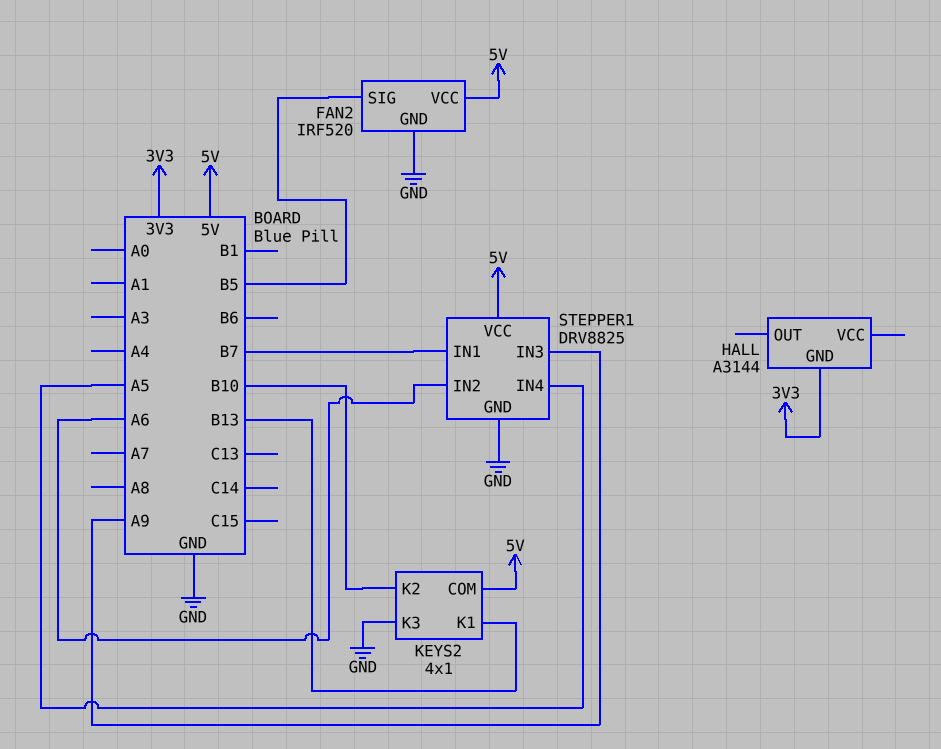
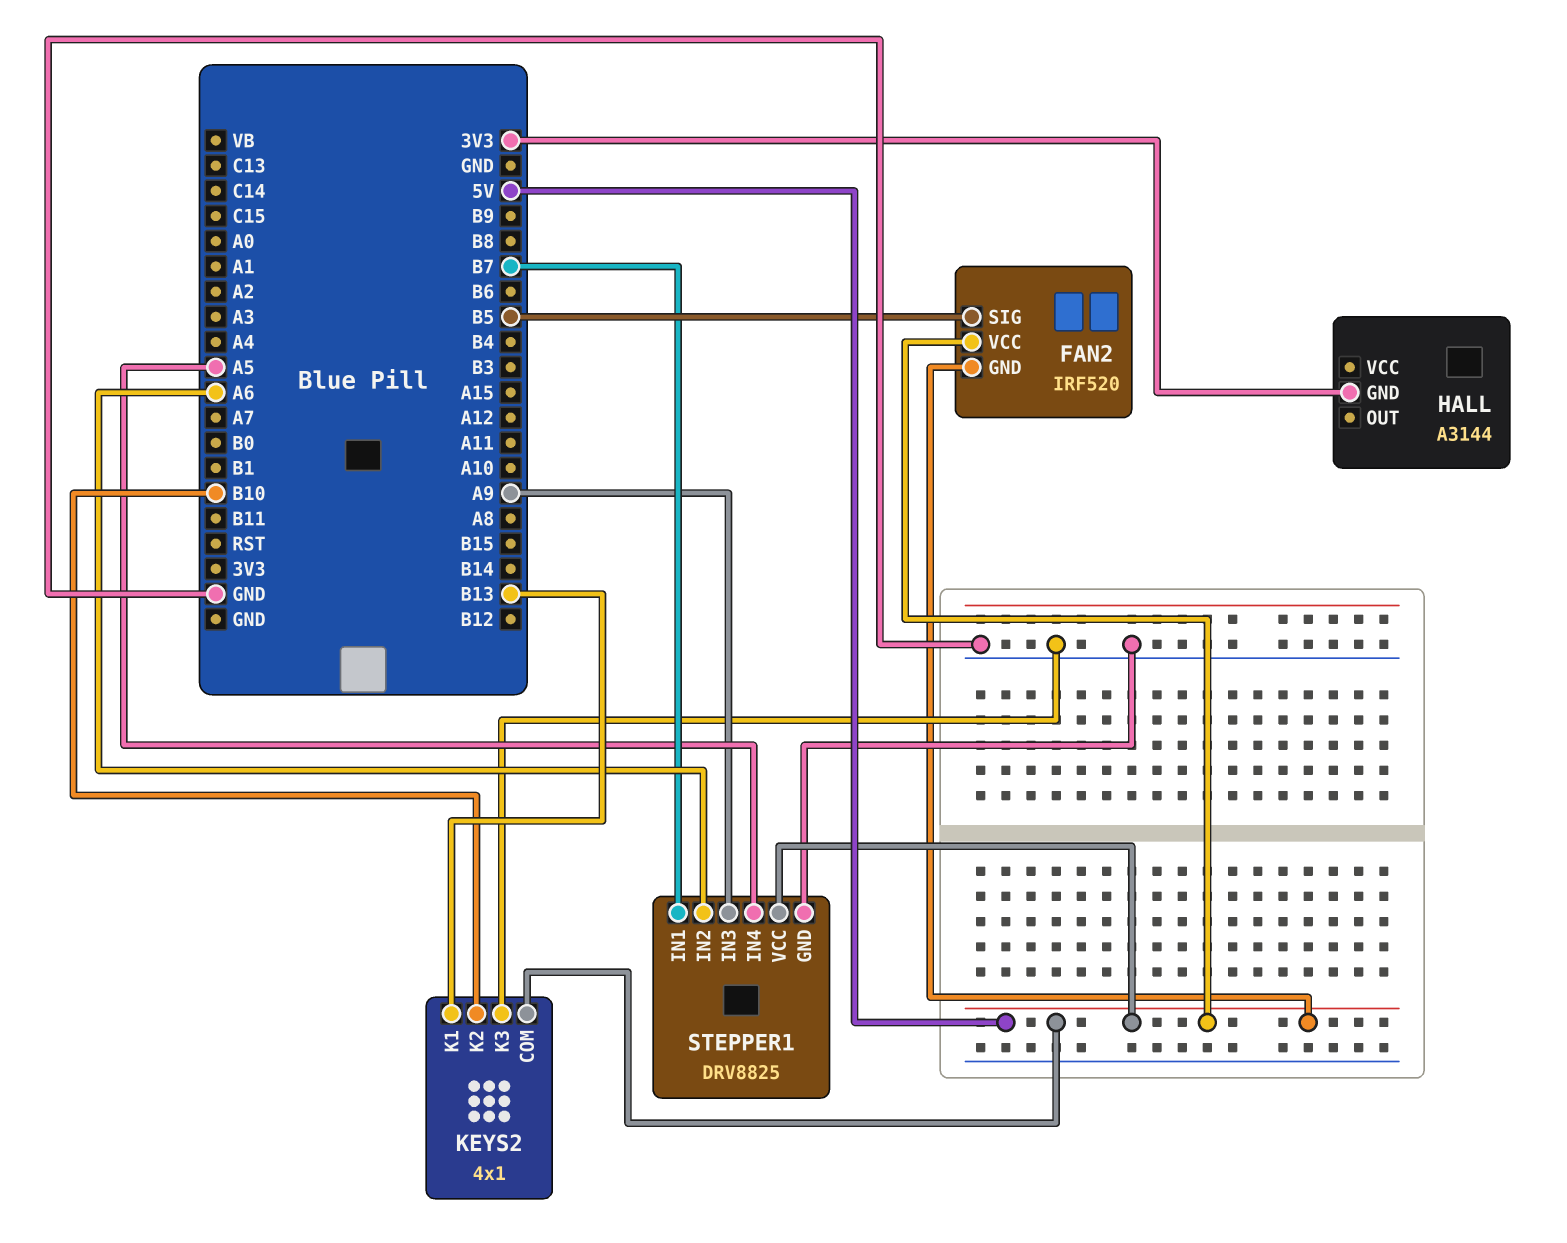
FAN2 pin GND: GND -> 5V

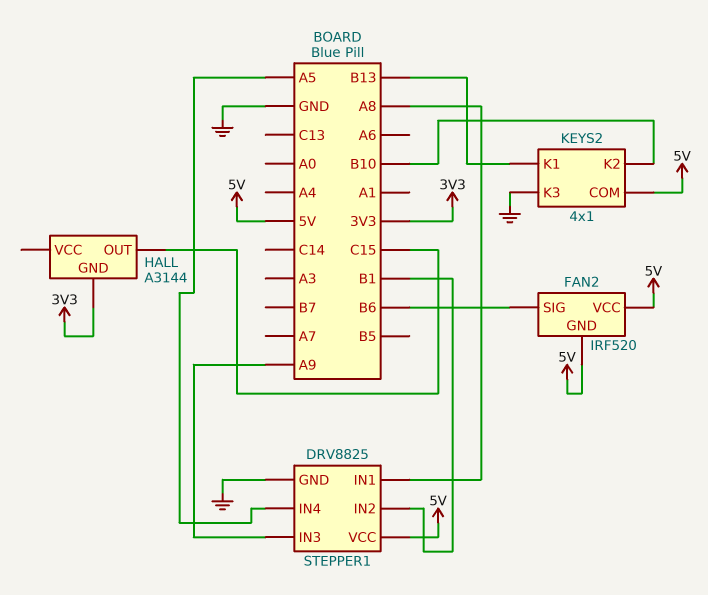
FAN2 pin SIG: B5 -> B6
HALL pin OUT: none -> C15
STEPPER1 pin IN1: B7 -> A8
STEPPER1 pin IN2: A6 -> B1

